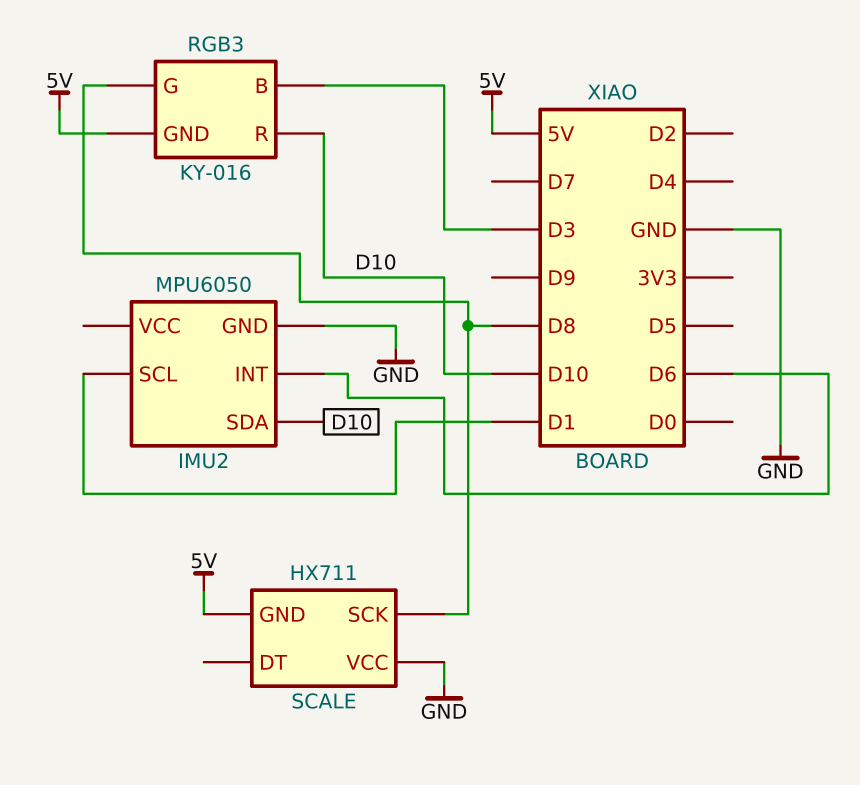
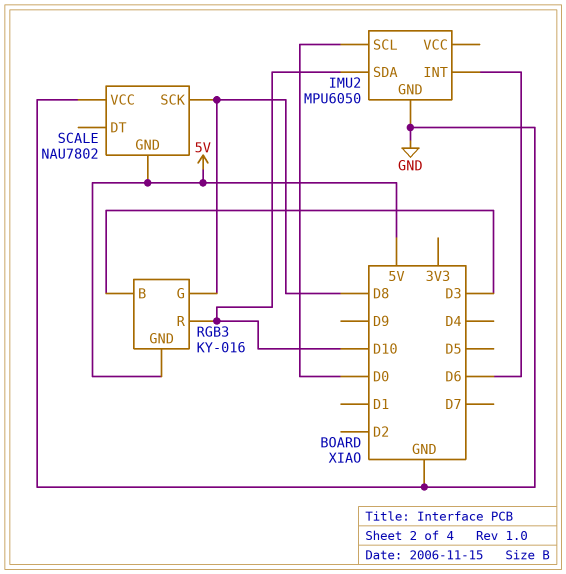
IMU2 pin SCL: D1 -> D0
SCALE: HX711 -> NAU7802

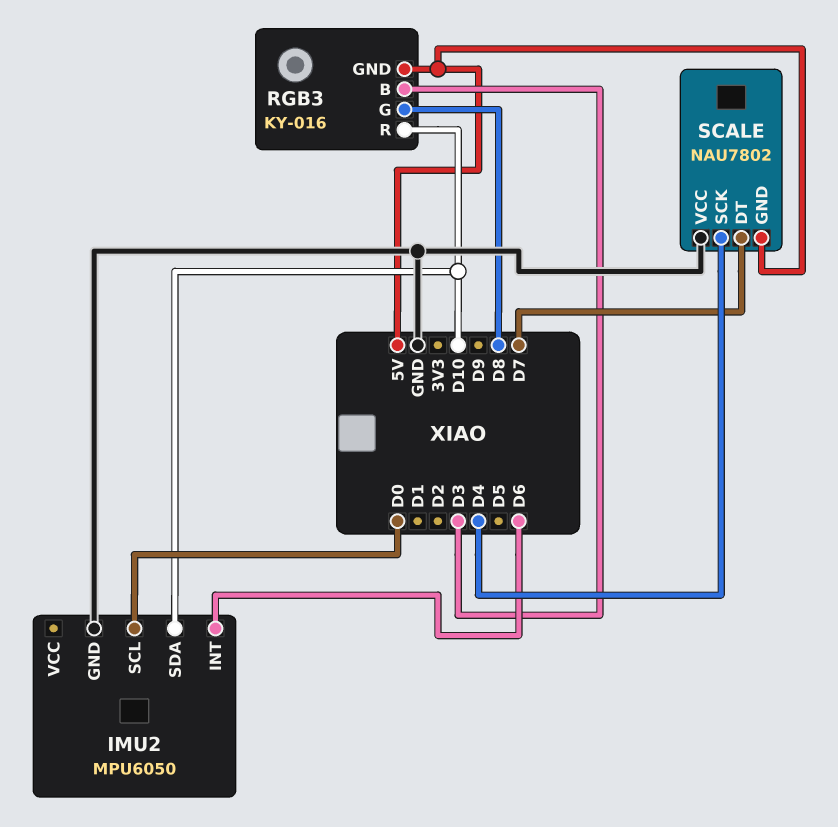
SCALE pin DT: none -> D7
SCALE pin SCK: D8 -> D4

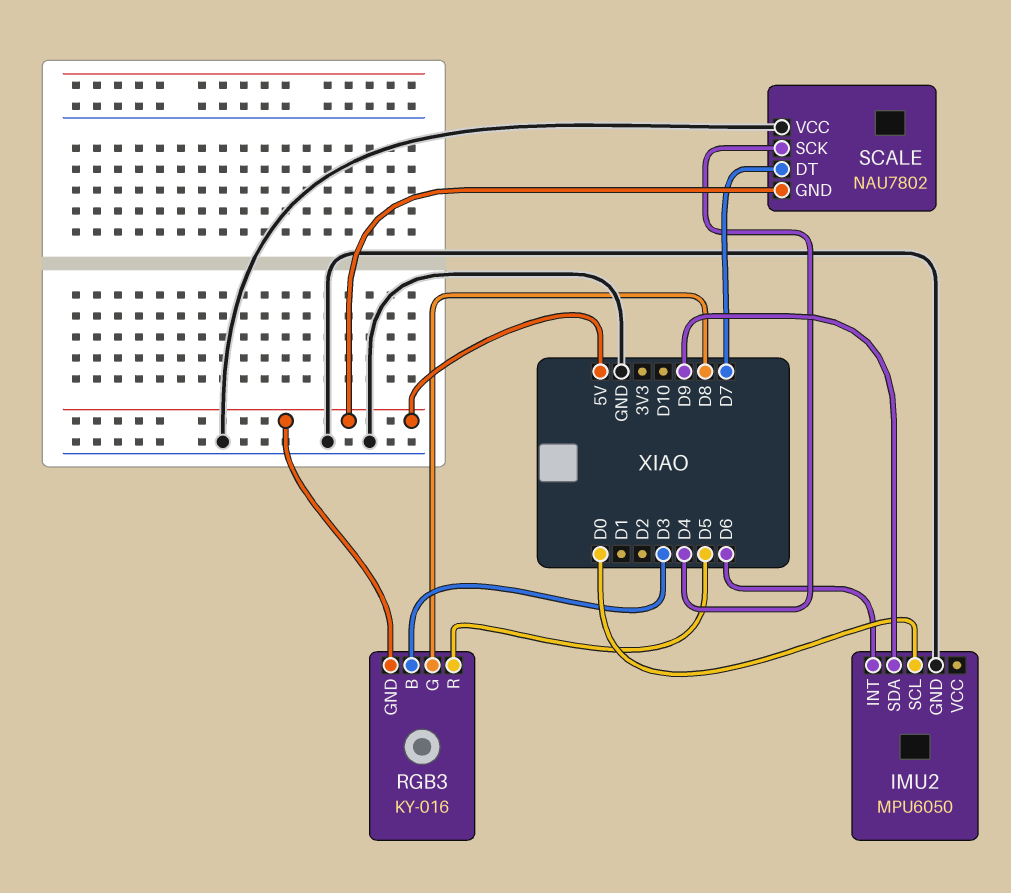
IMU2 pin SDA: D10 -> D9
RGB3 pin R: D10 -> D5

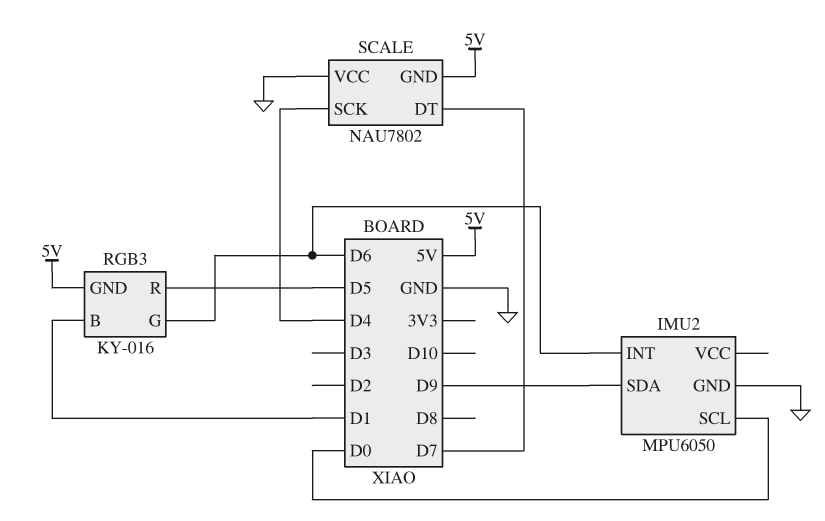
RGB3 pin B: D3 -> D1
RGB3 pin G: D8 -> D6

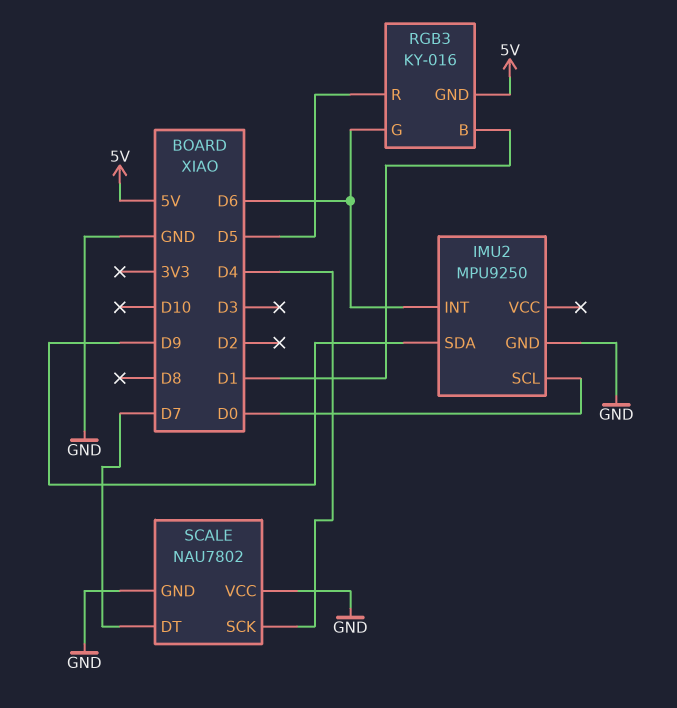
IMU2: MPU6050 -> MPU9250
SCALE pin GND: 5V -> GND

